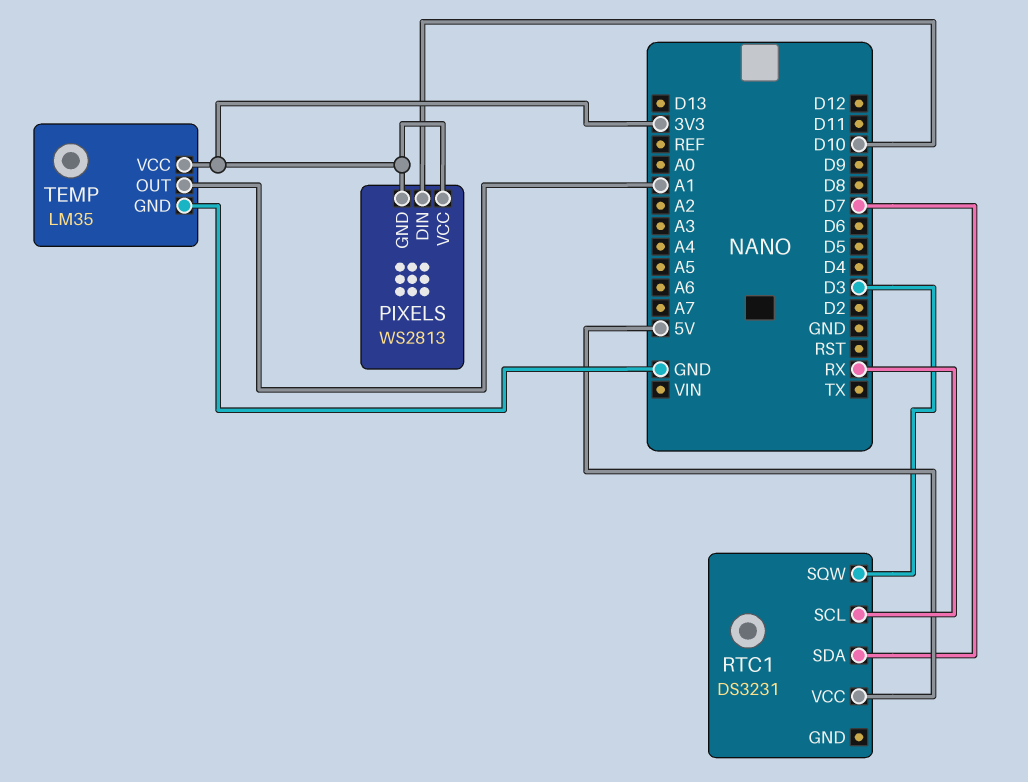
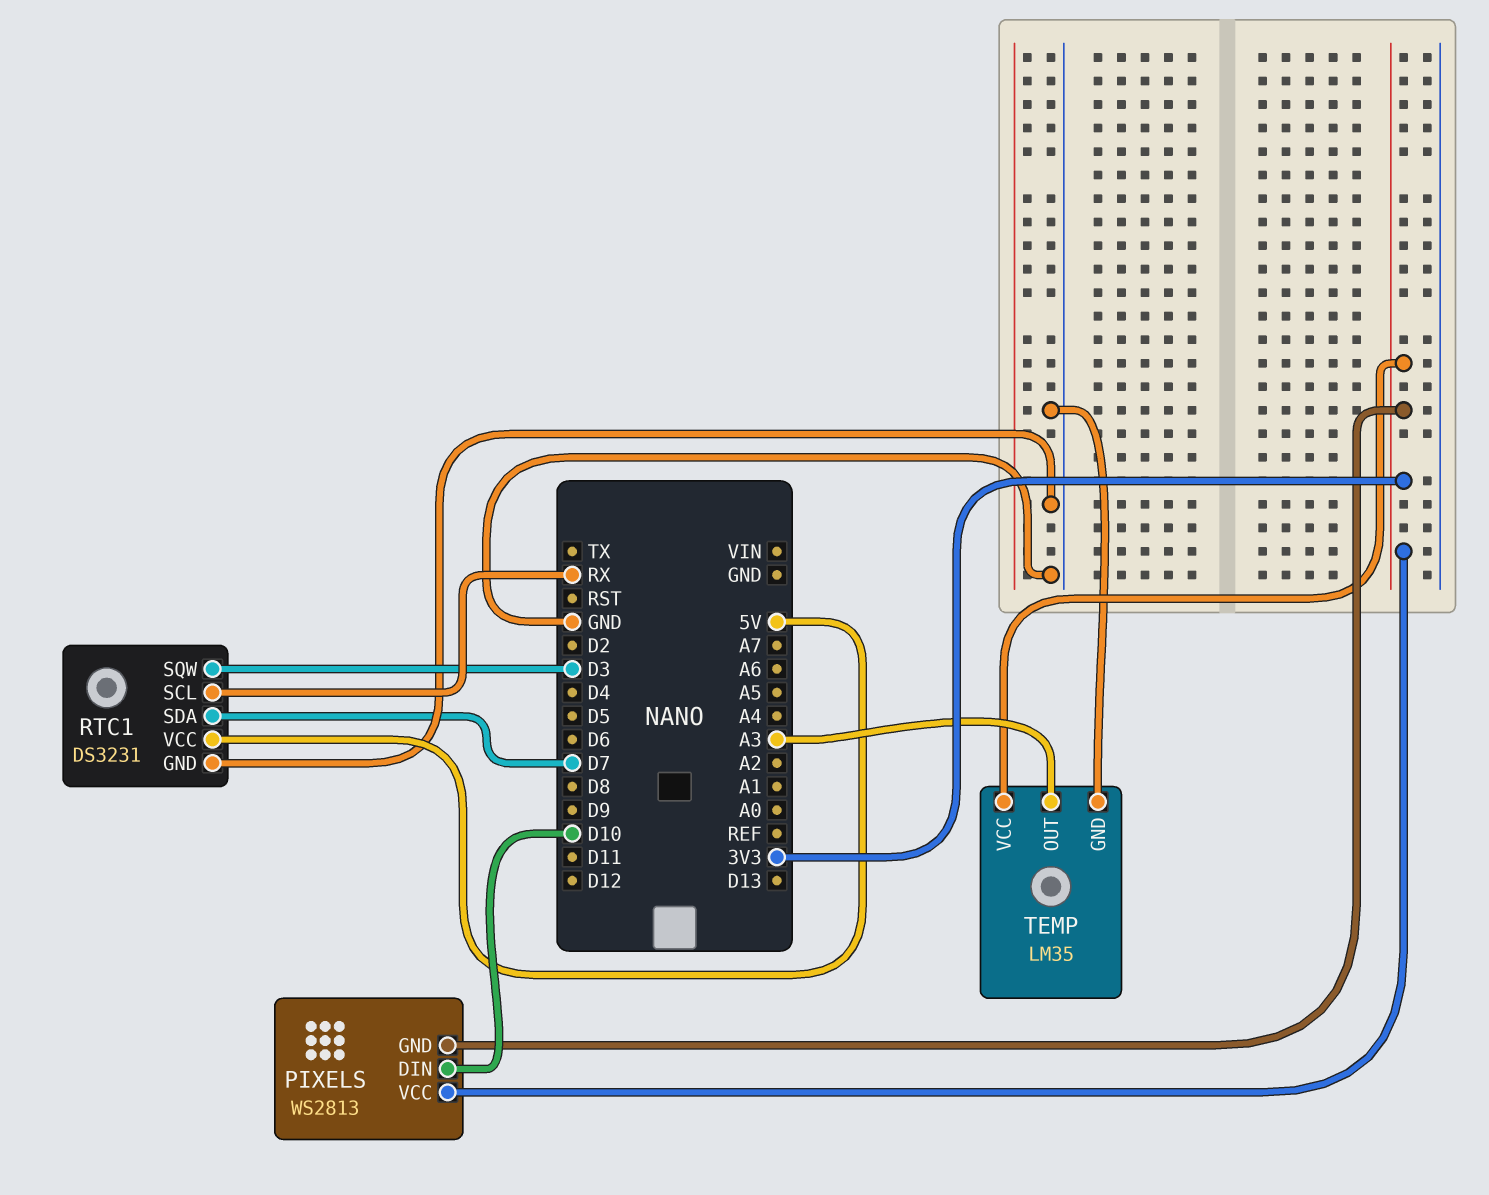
RTC1 pin GND: none -> GND
TEMP pin OUT: A1 -> A3

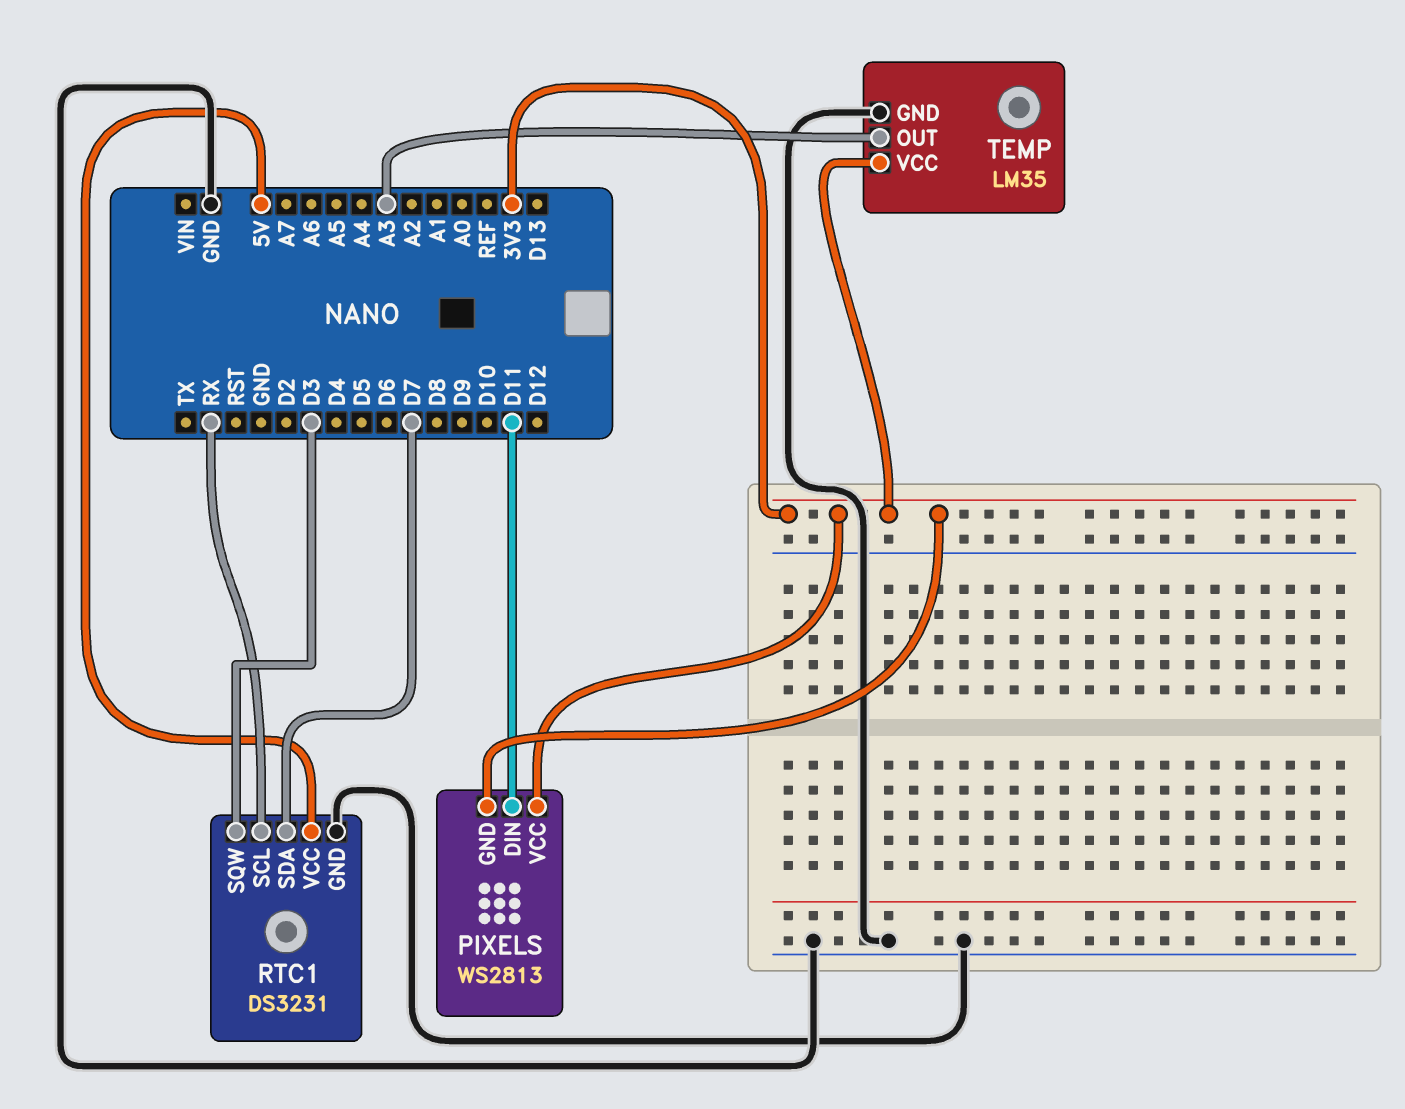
PIXELS pin DIN: D10 -> D11

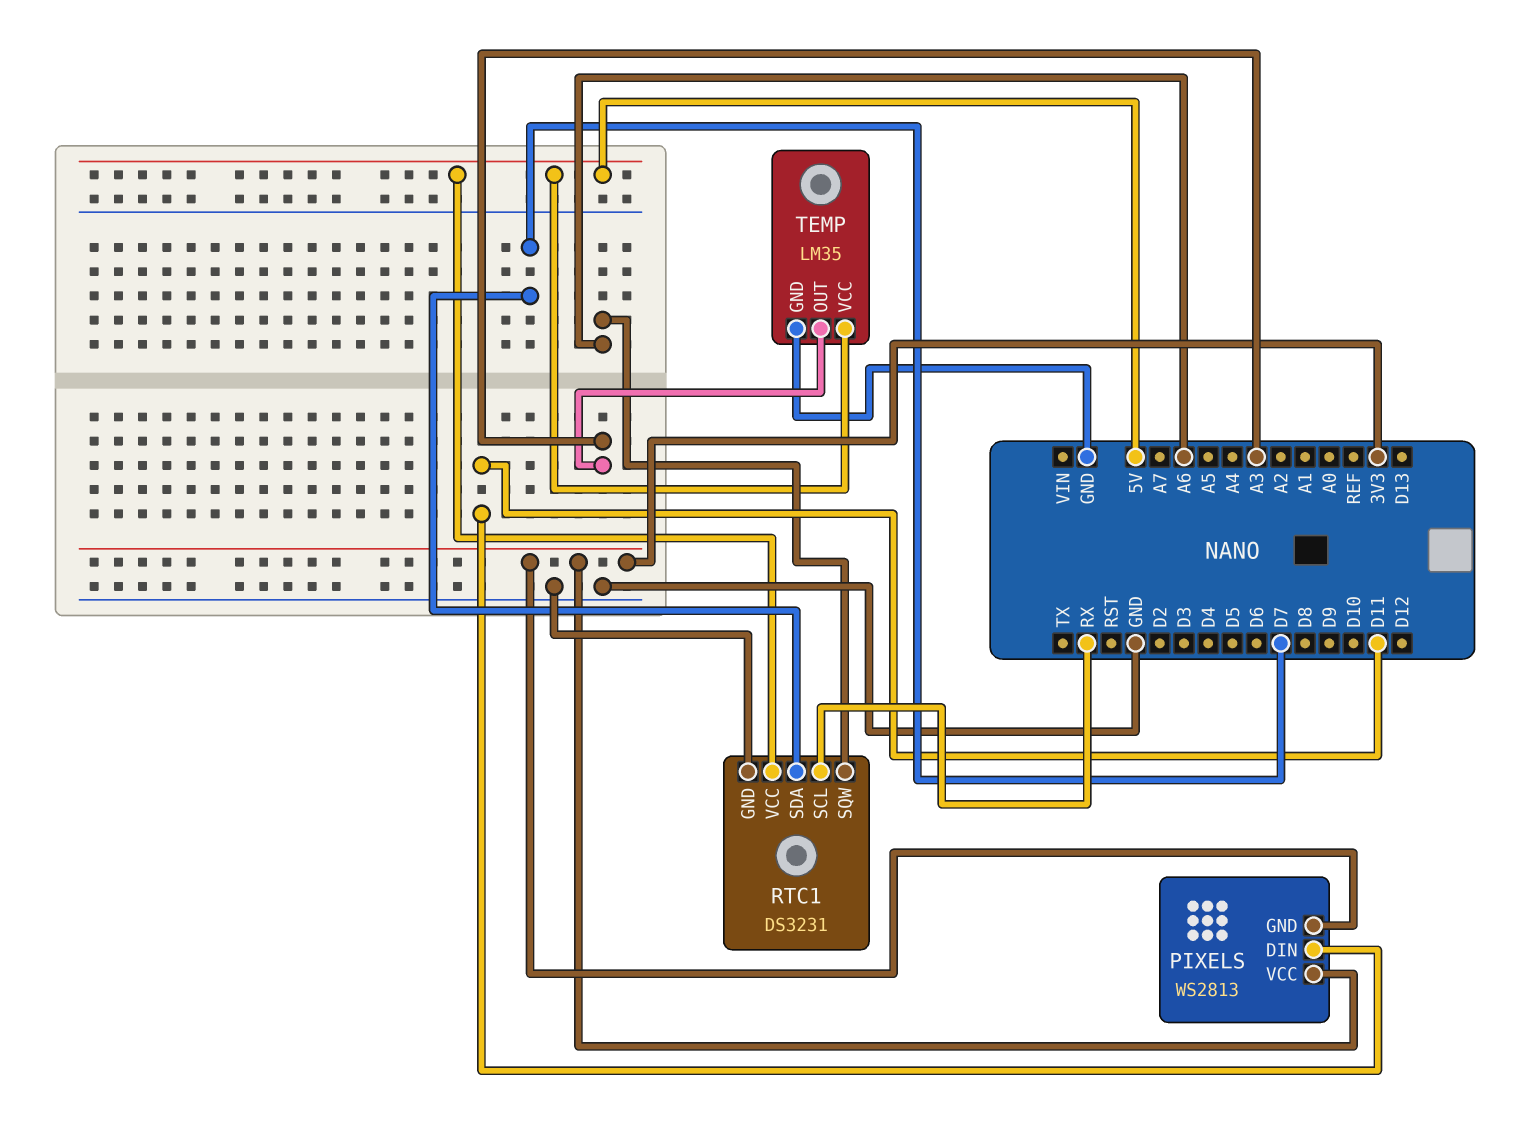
RTC1 pin SQW: D3 -> A6
TEMP pin VCC: 3V3 -> 5V

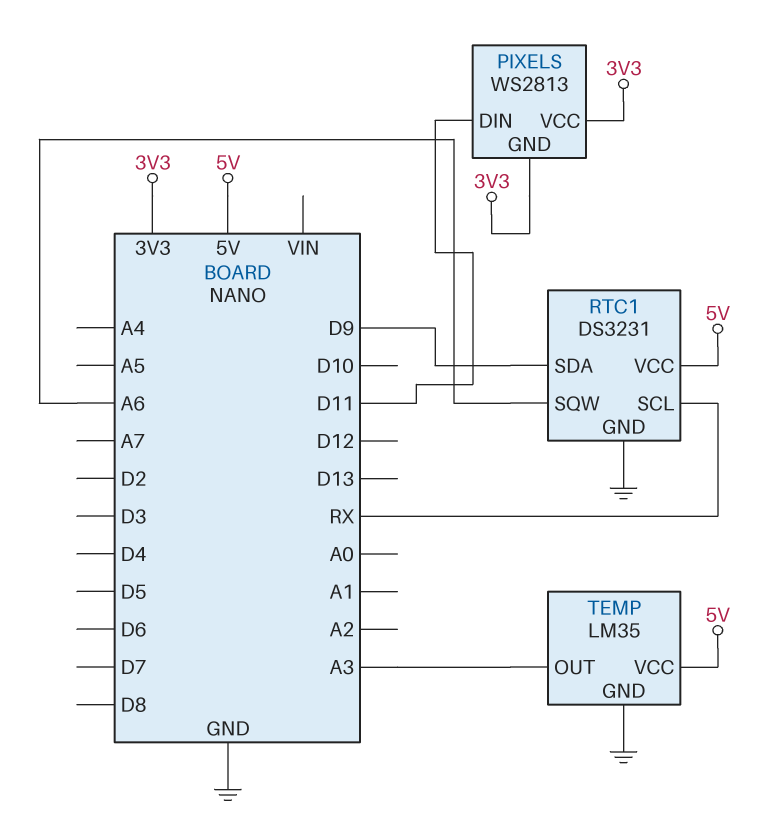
RTC1 pin SDA: D7 -> D9

